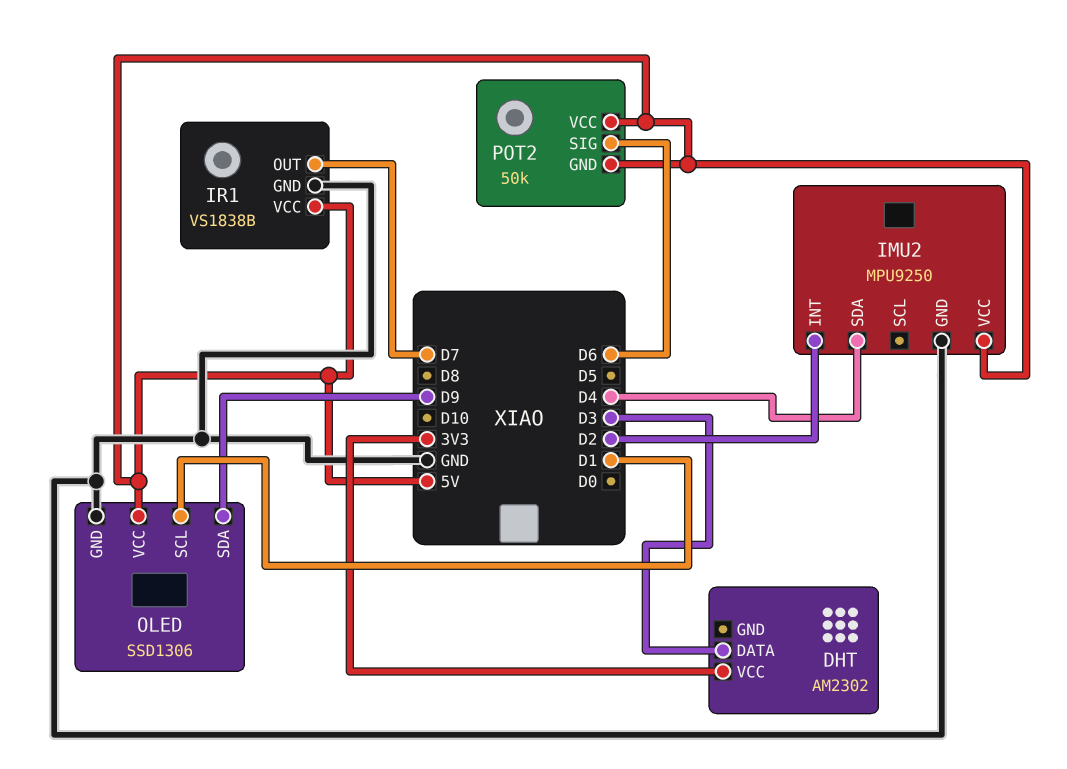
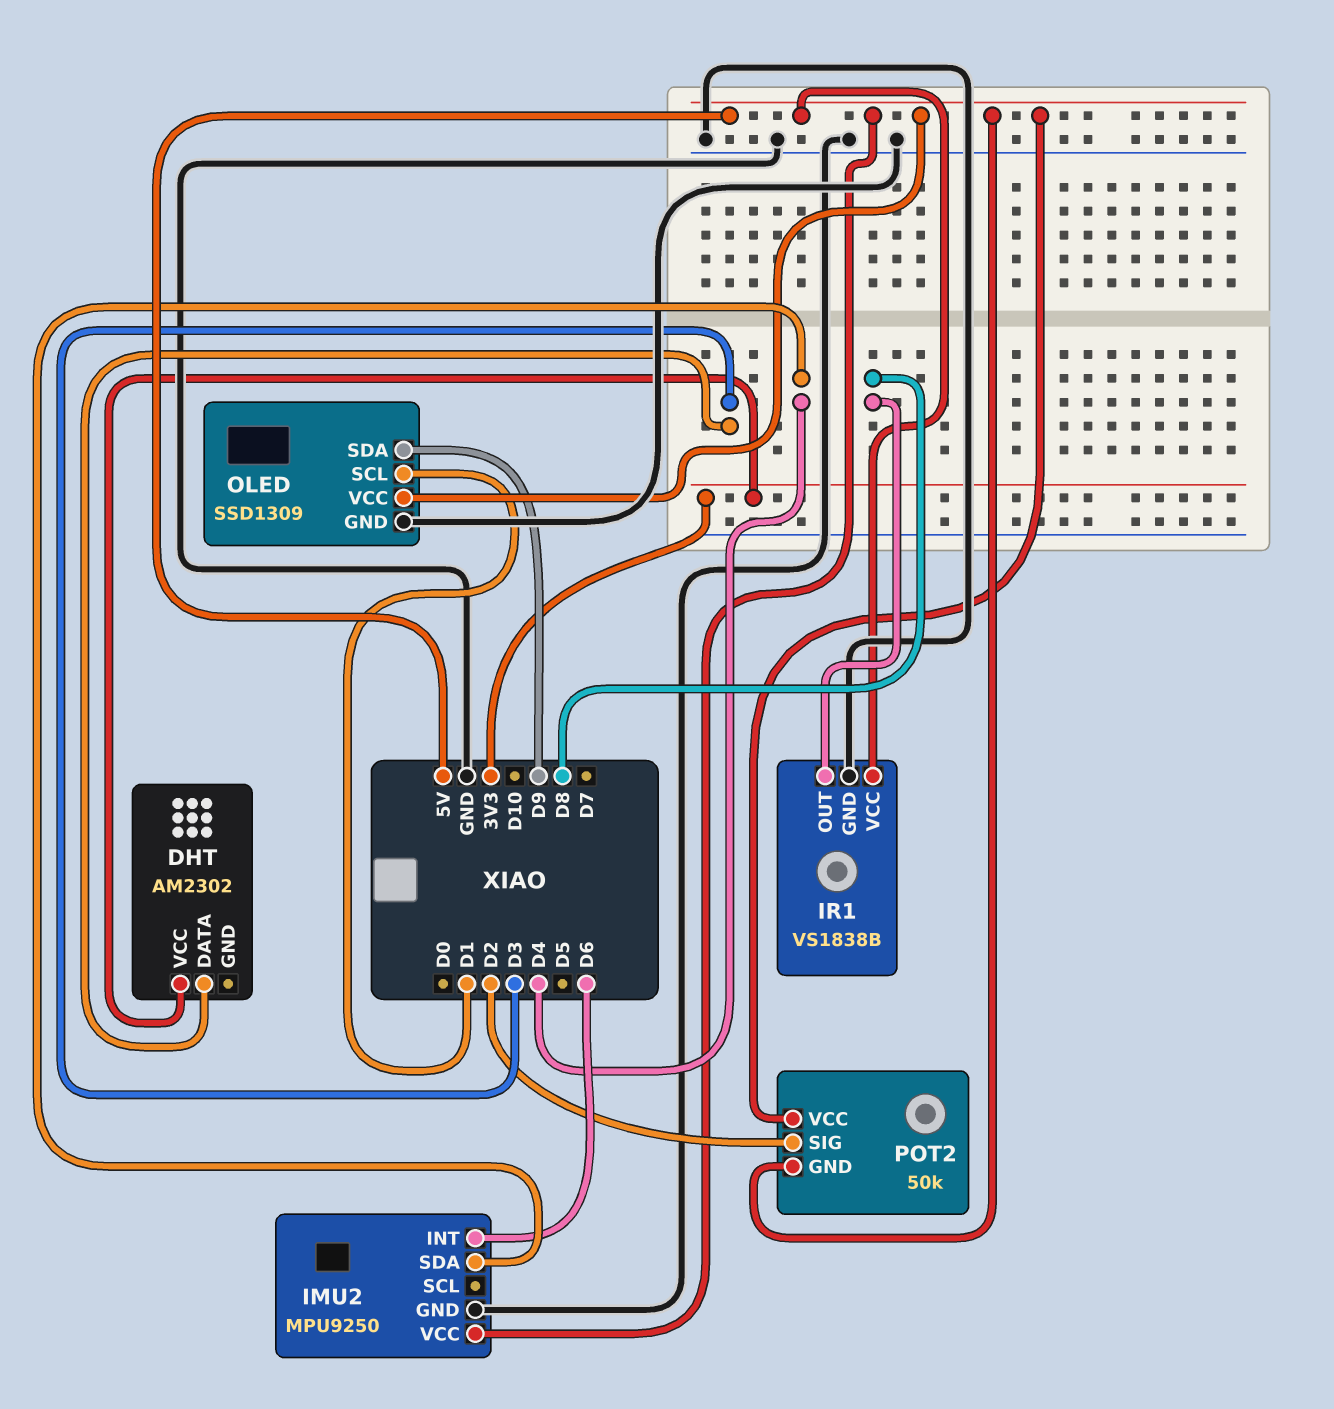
IMU2 pin INT: D2 -> D6
IR1 pin OUT: D7 -> D8
OLED: SSD1306 -> SSD1309
POT2 pin SIG: D6 -> D2

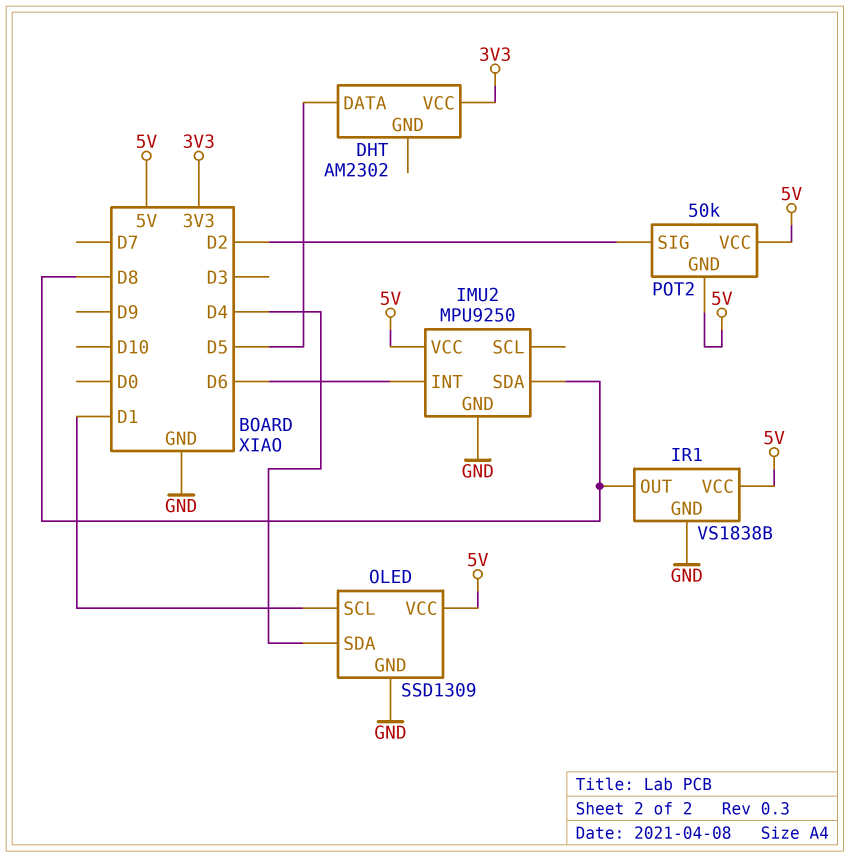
DHT pin DATA: D3 -> D5
IMU2 pin SDA: D4 -> D8
OLED pin SDA: D9 -> D4

